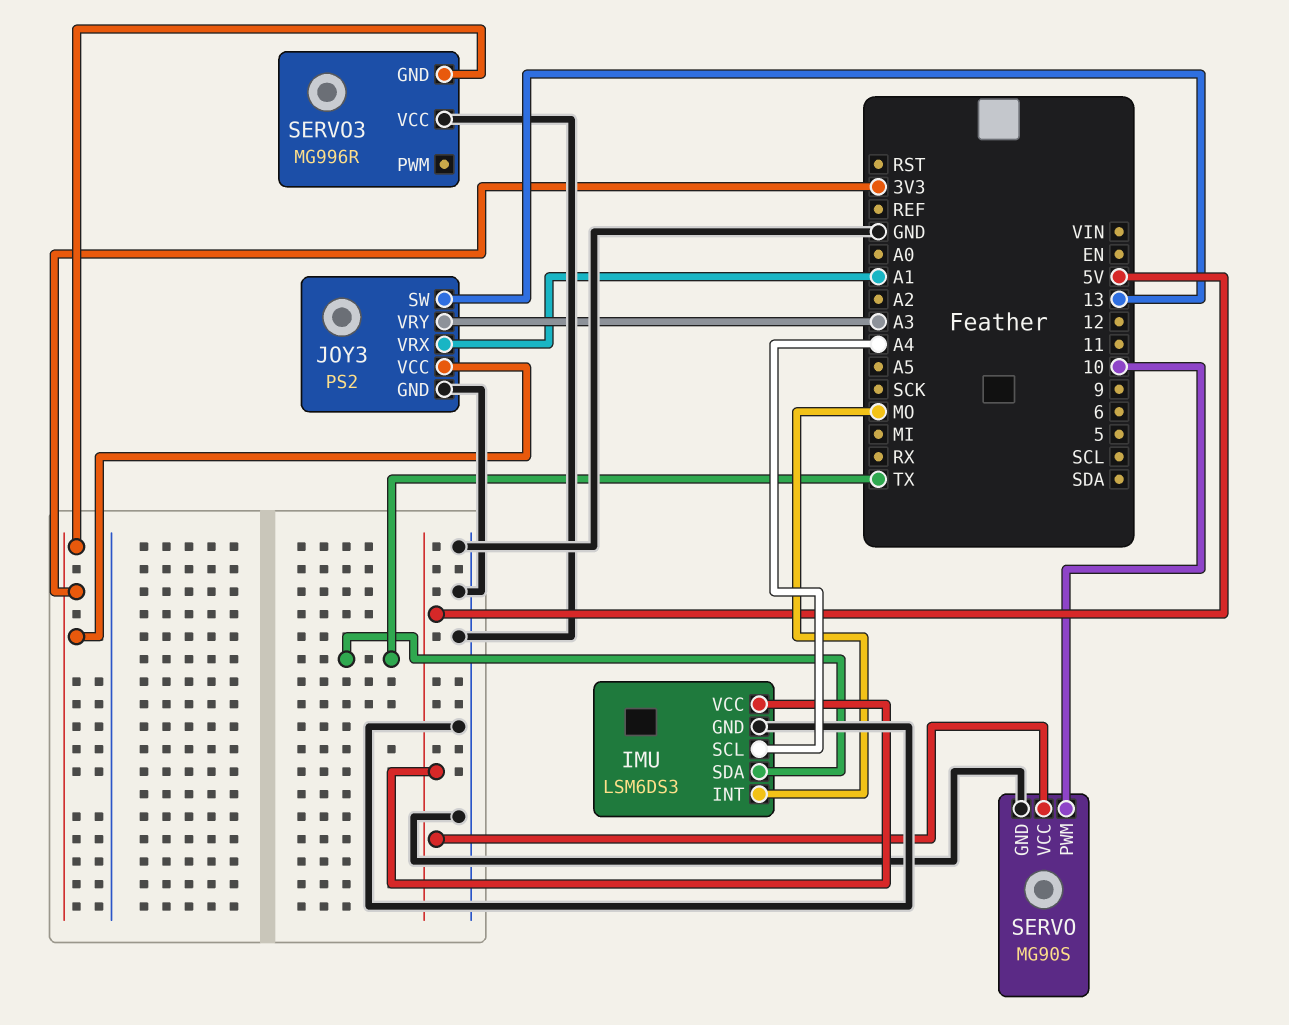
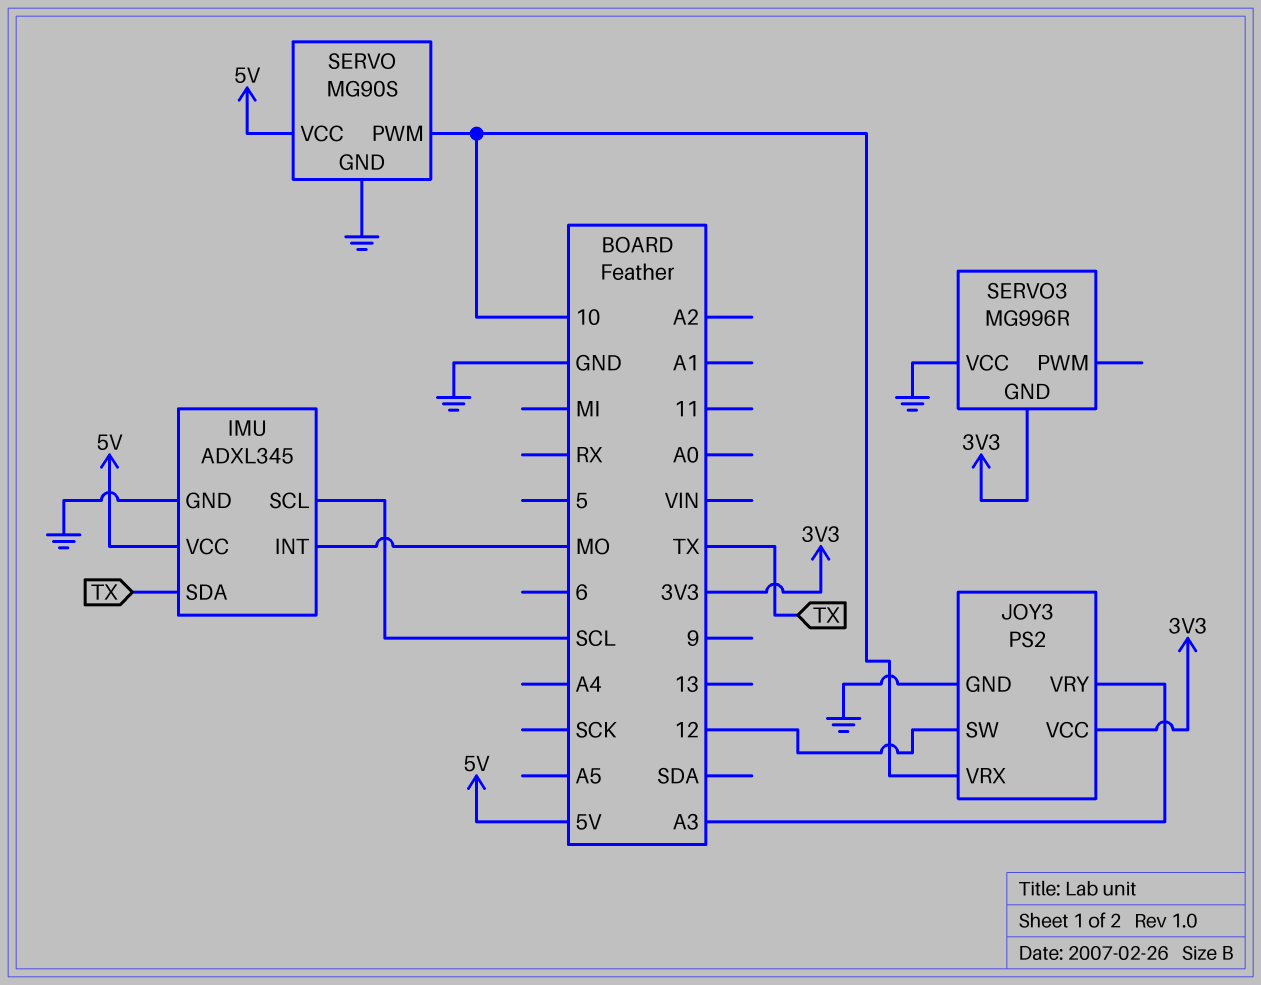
IMU: LSM6DS3 -> ADXL345
IMU pin SCL: A4 -> SCL
JOY3 pin SW: 13 -> 12
JOY3 pin VRX: A1 -> 10

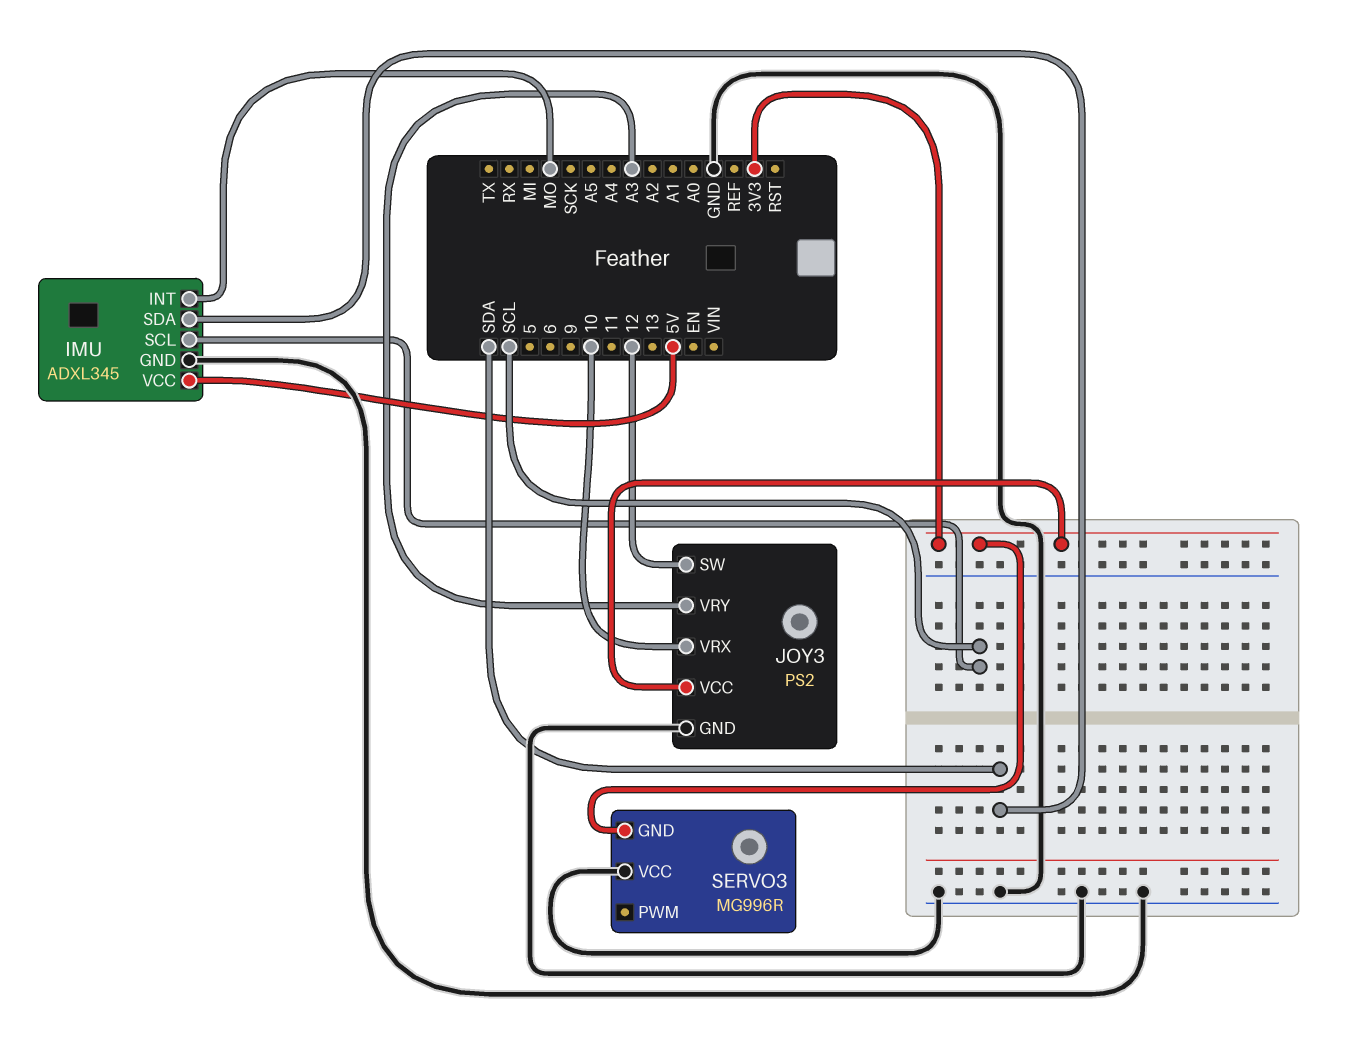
IMU pin SDA: TX -> SDA
SERVO: MG90S -> none
SERVO pin GND: GND -> none
SERVO pin PWM: 10 -> none
SERVO pin VCC: 5V -> none

